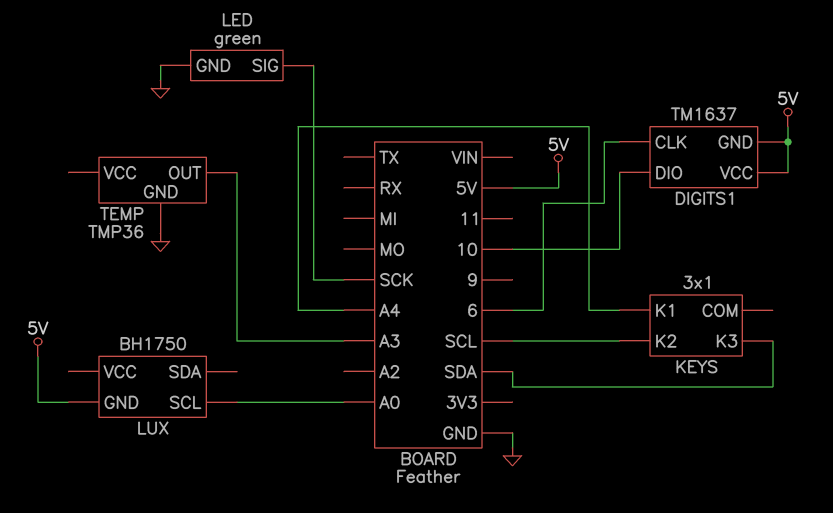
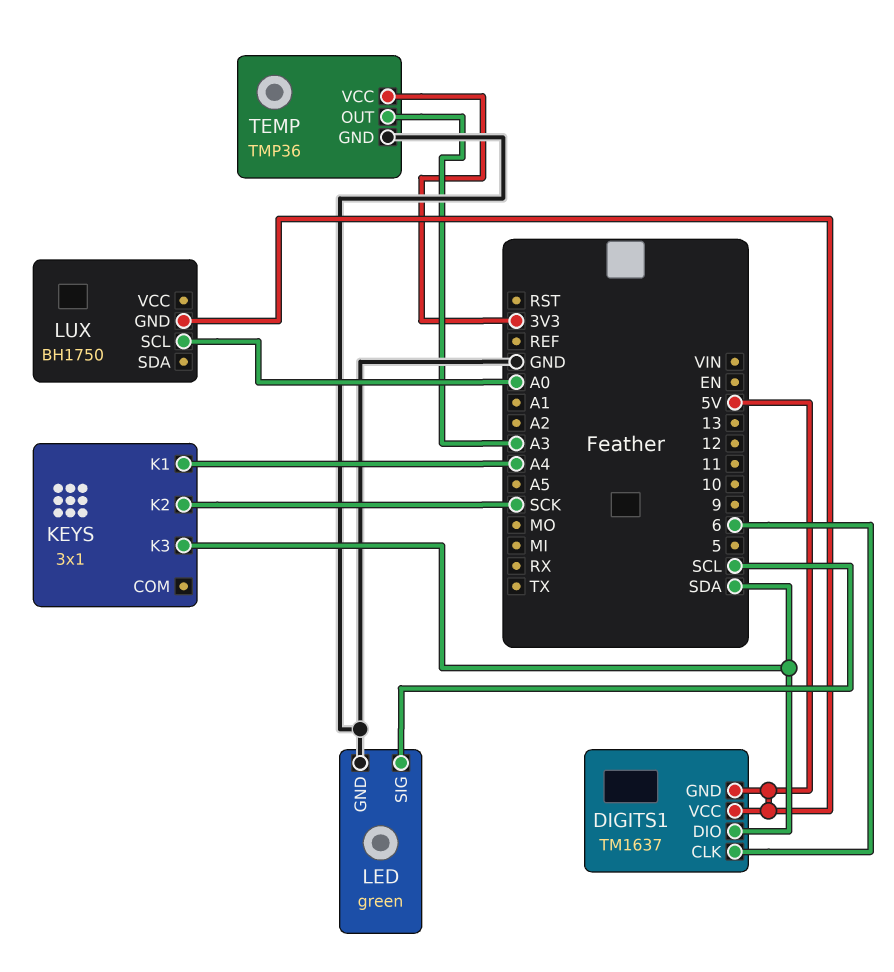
DIGITS1 pin DIO: 10 -> SDA
KEYS pin K2: SCL -> SCK
LED pin SIG: SCK -> SCL
TEMP pin VCC: none -> 3V3

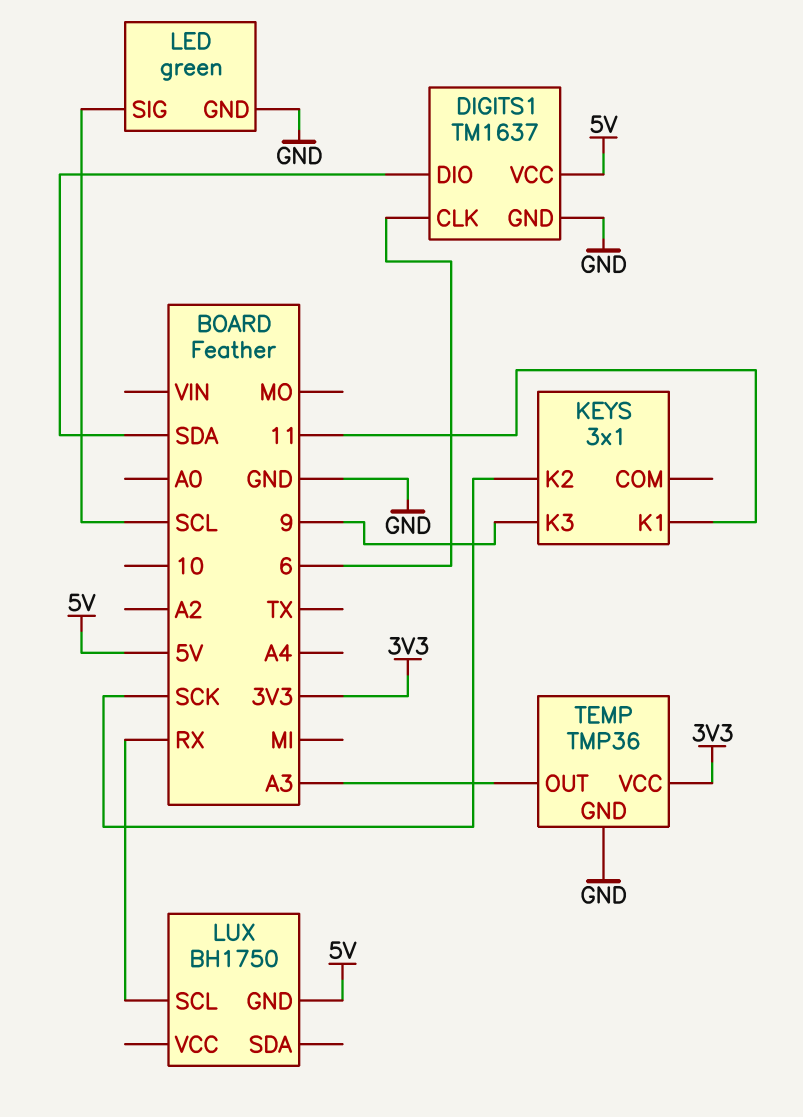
DIGITS1 pin GND: 5V -> GND
KEYS pin K1: A4 -> 11
KEYS pin K3: SDA -> 9
LUX pin SCL: A0 -> RX

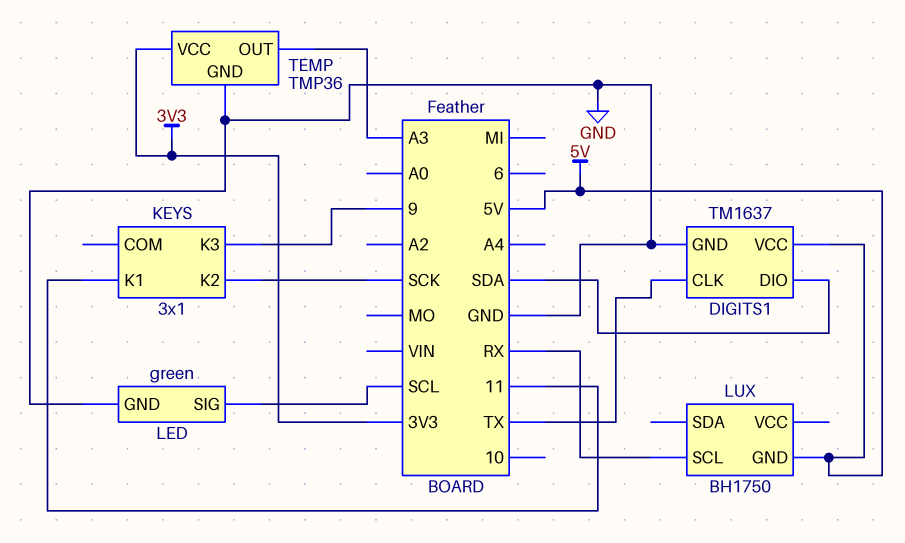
DIGITS1 pin CLK: 6 -> TX

